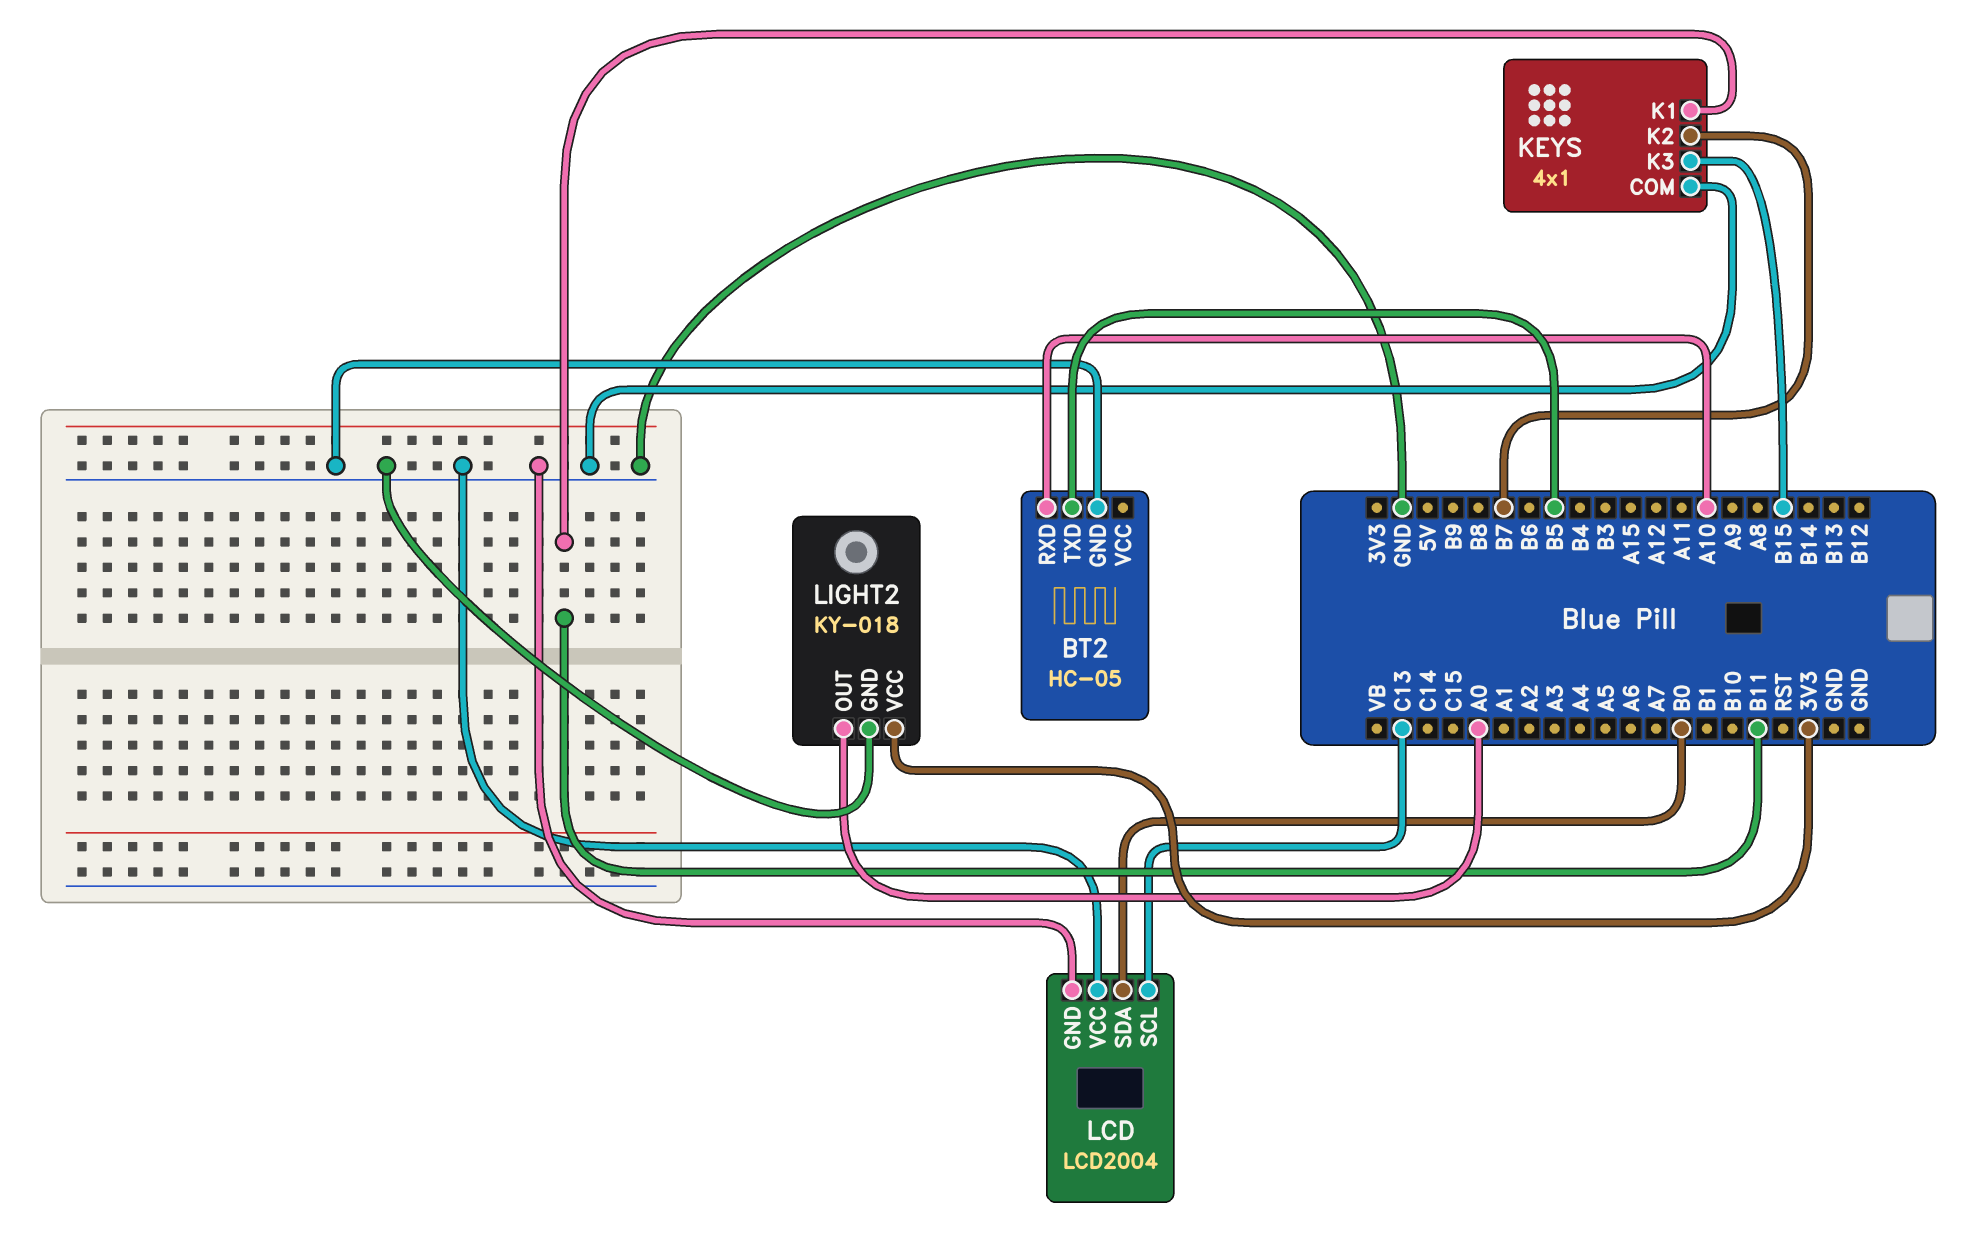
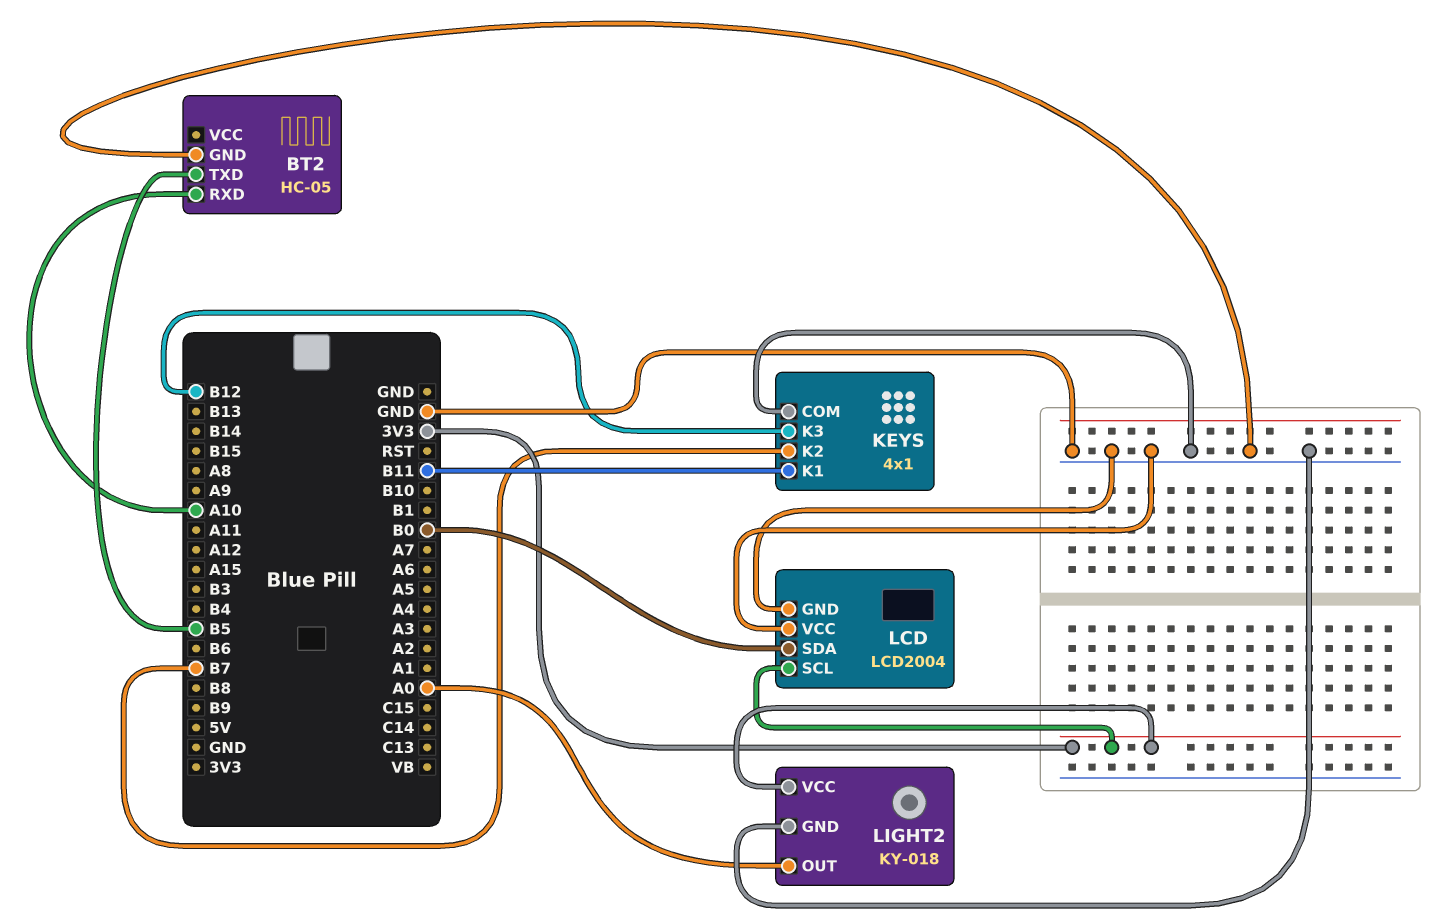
KEYS pin K3: B15 -> B12
LCD pin SCL: C13 -> 3V3

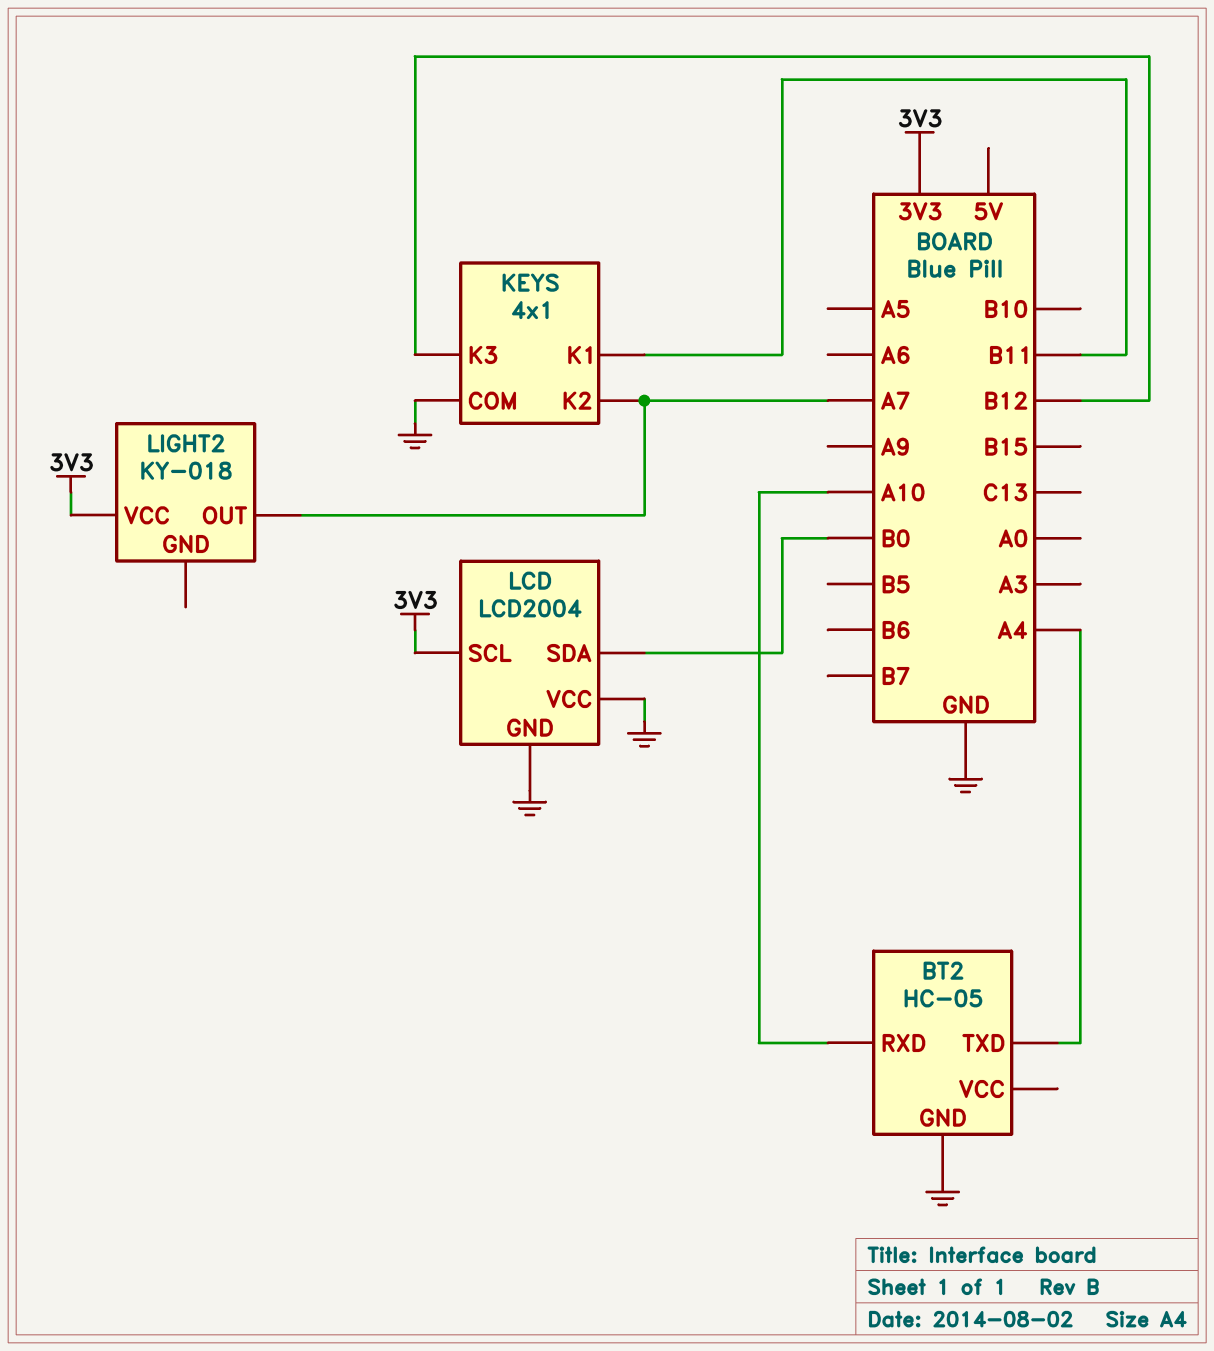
BT2 pin TXD: B5 -> A4
KEYS pin K2: B7 -> A7
LIGHT2 pin GND: GND -> none
LIGHT2 pin OUT: A0 -> A7

